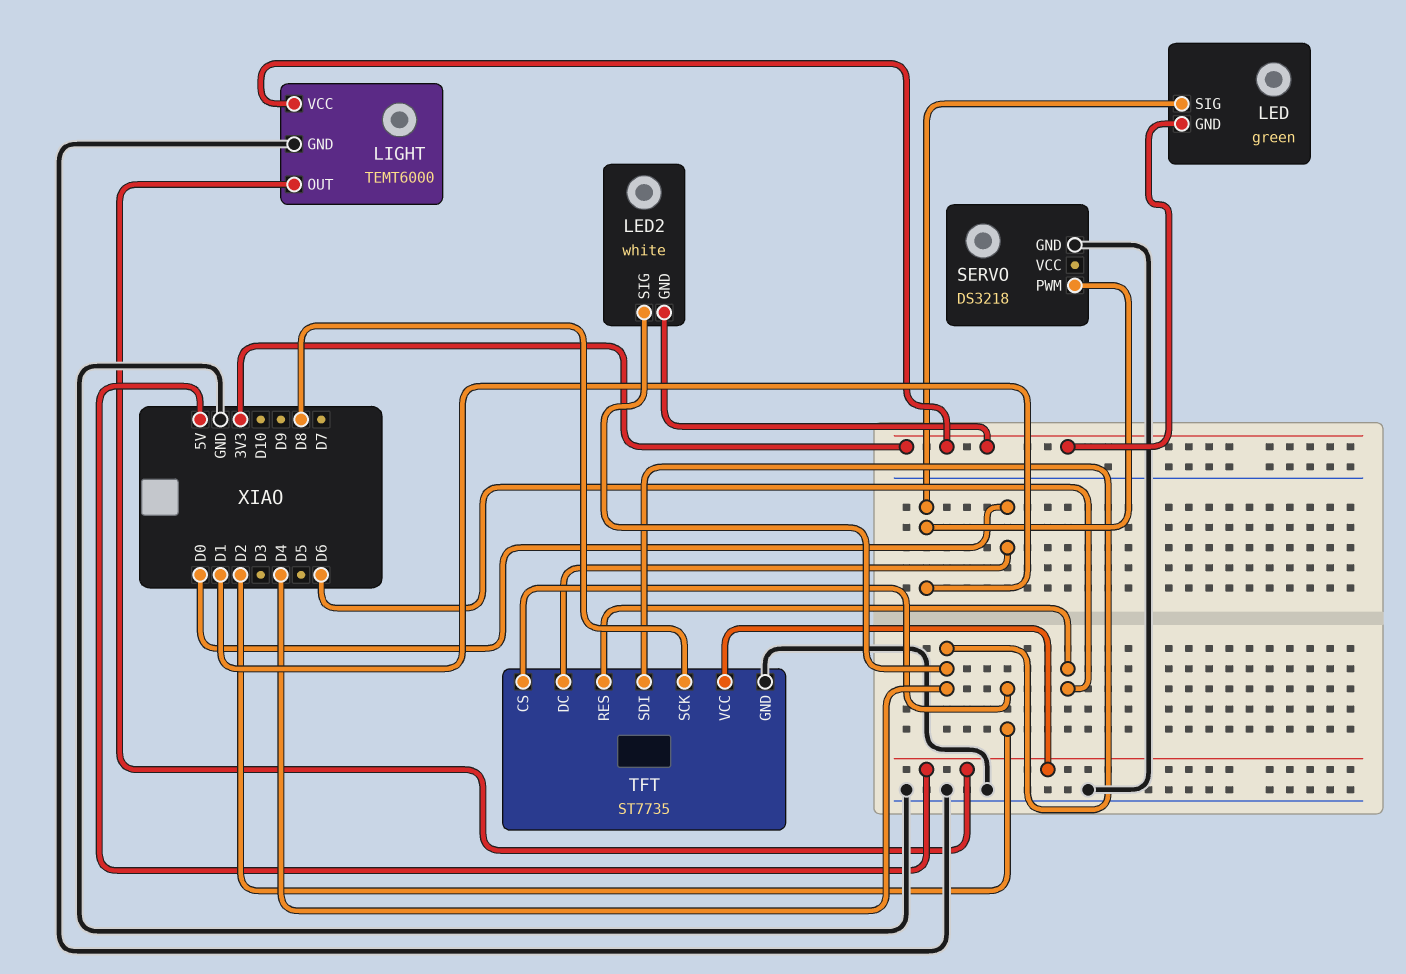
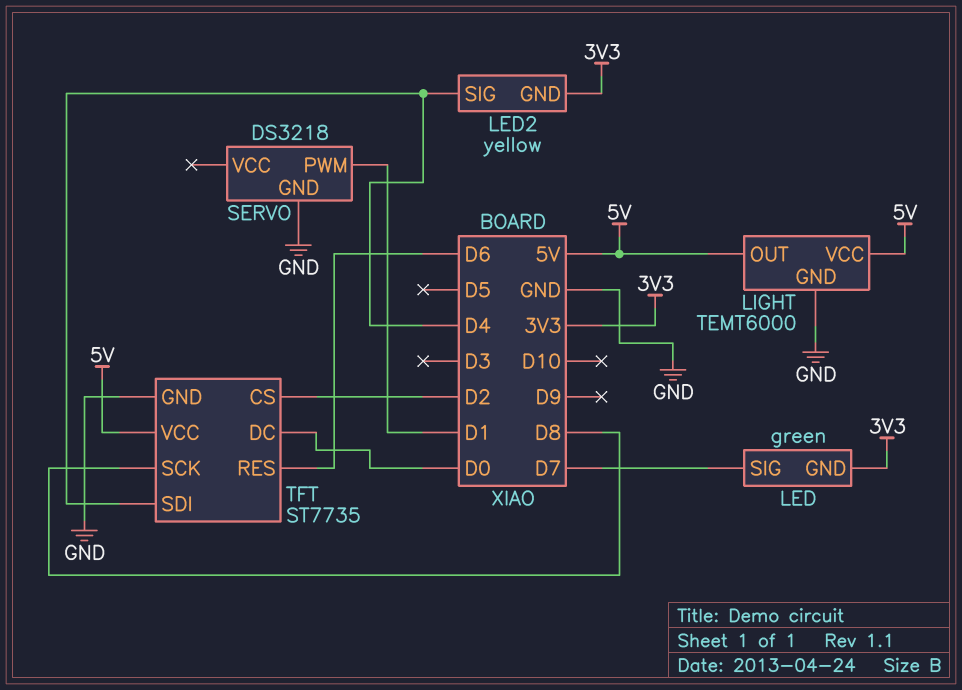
LED pin SIG: D1 -> D7
LED2: white -> yellow
LIGHT pin VCC: 3V3 -> 5V

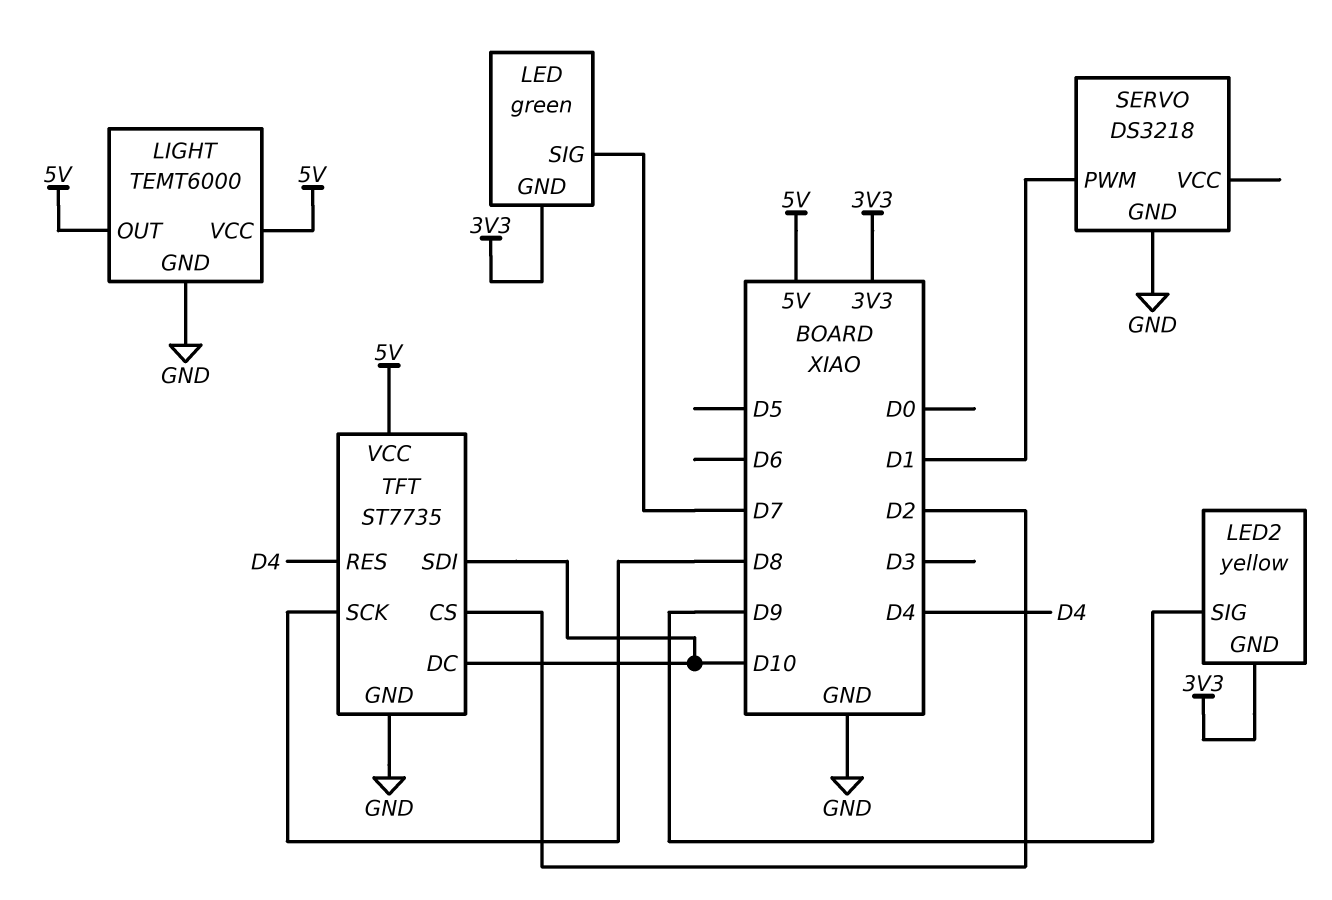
LED2 pin SIG: D4 -> D9
TFT pin DC: D0 -> D10
TFT pin RES: D6 -> D4
TFT pin SDI: D4 -> D10

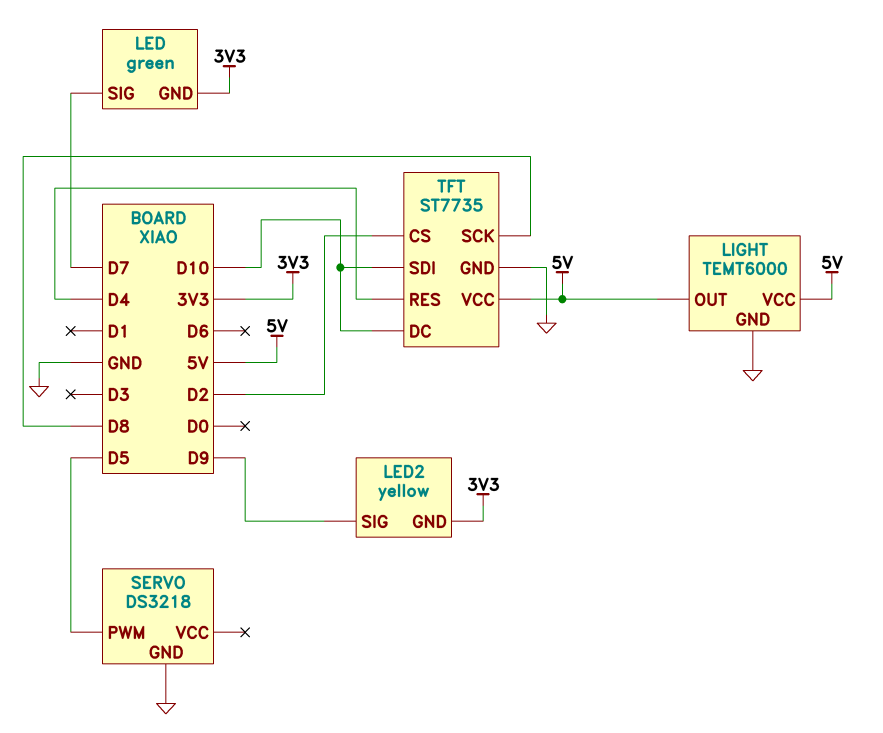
SERVO pin PWM: D1 -> D5

